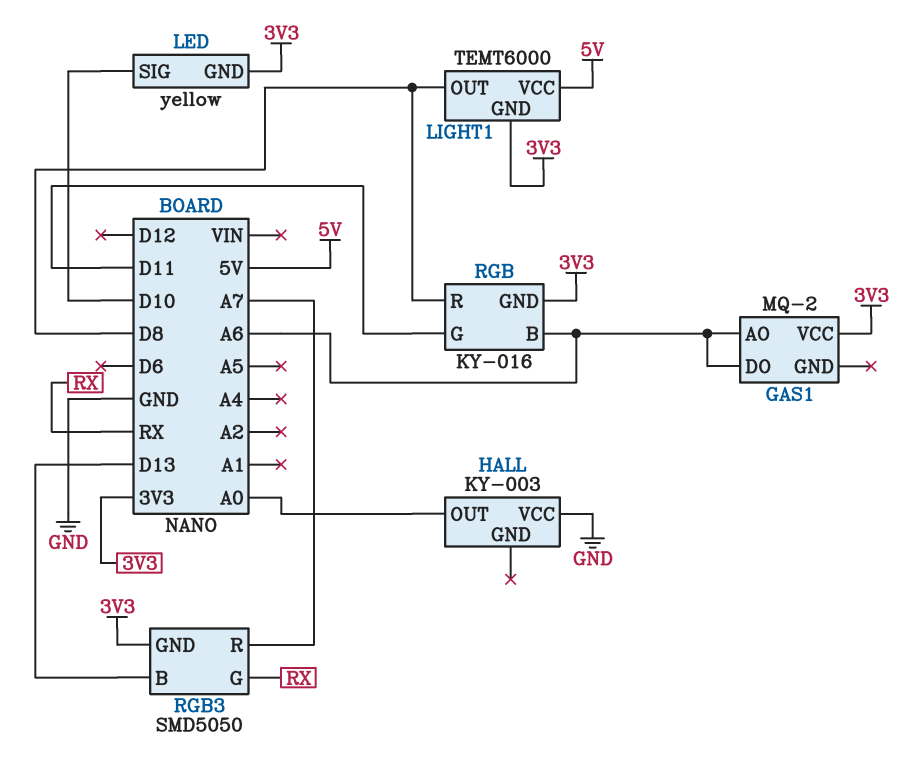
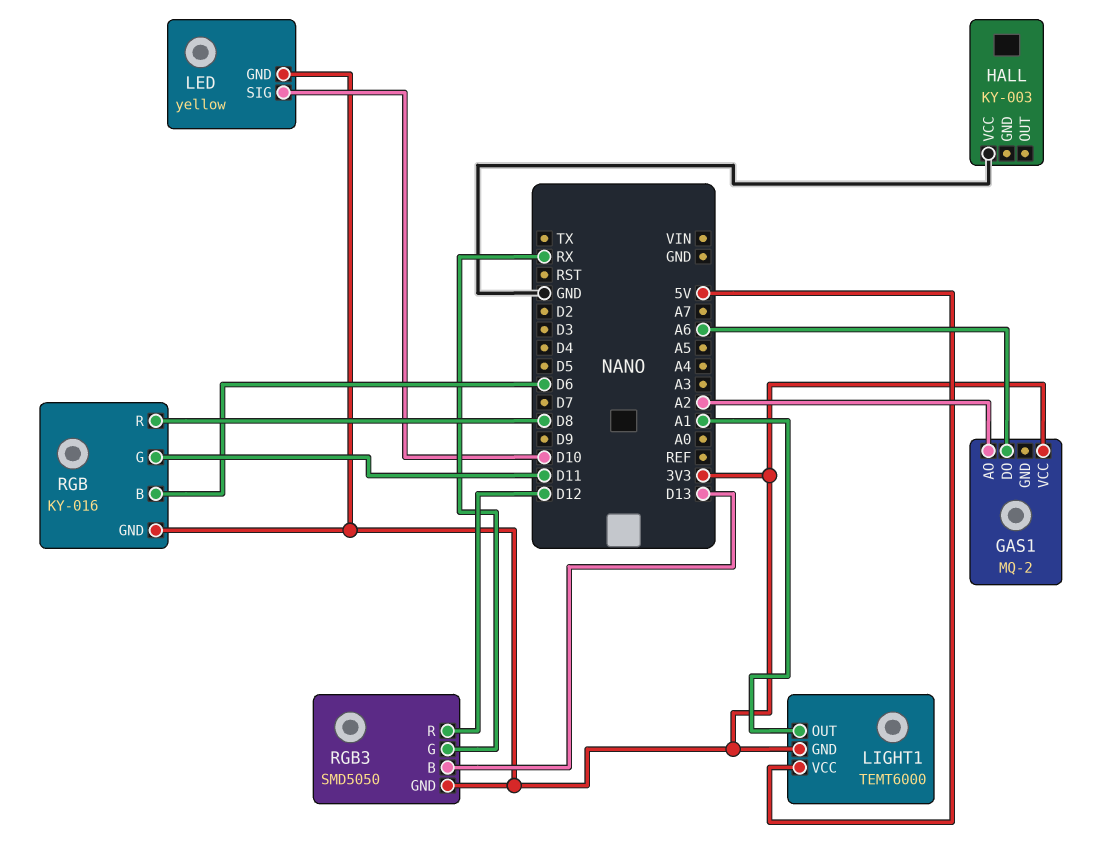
GAS1 pin AO: A6 -> A2
HALL pin OUT: A0 -> none
LIGHT1 pin OUT: D8 -> A1
RGB pin B: A6 -> D6
RGB3 pin R: A7 -> D12

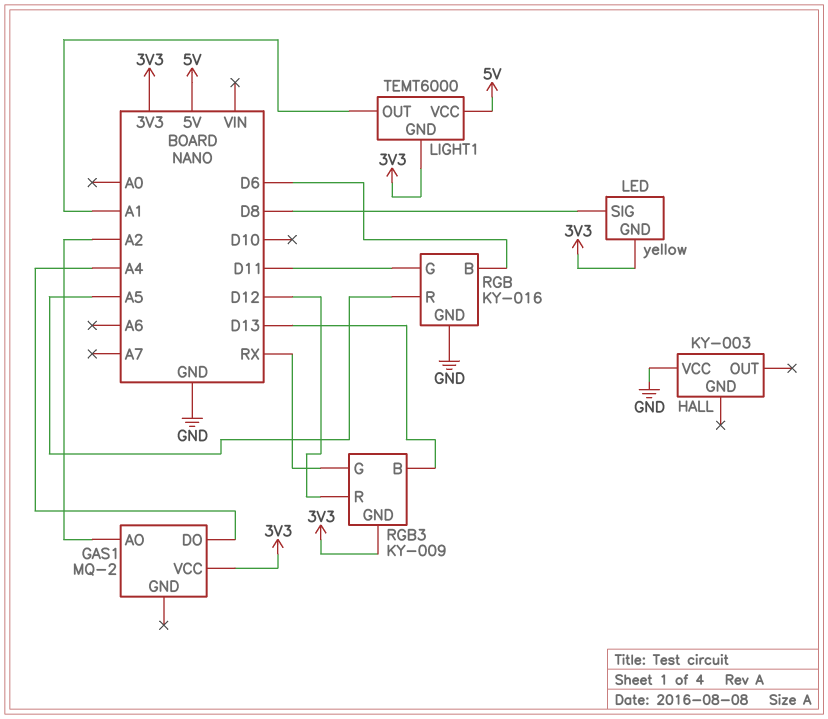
GAS1 pin DO: A6 -> A4
LED pin SIG: D10 -> D8
RGB pin GND: 3V3 -> GND
RGB pin R: D8 -> A5
RGB3: SMD5050 -> KY-009

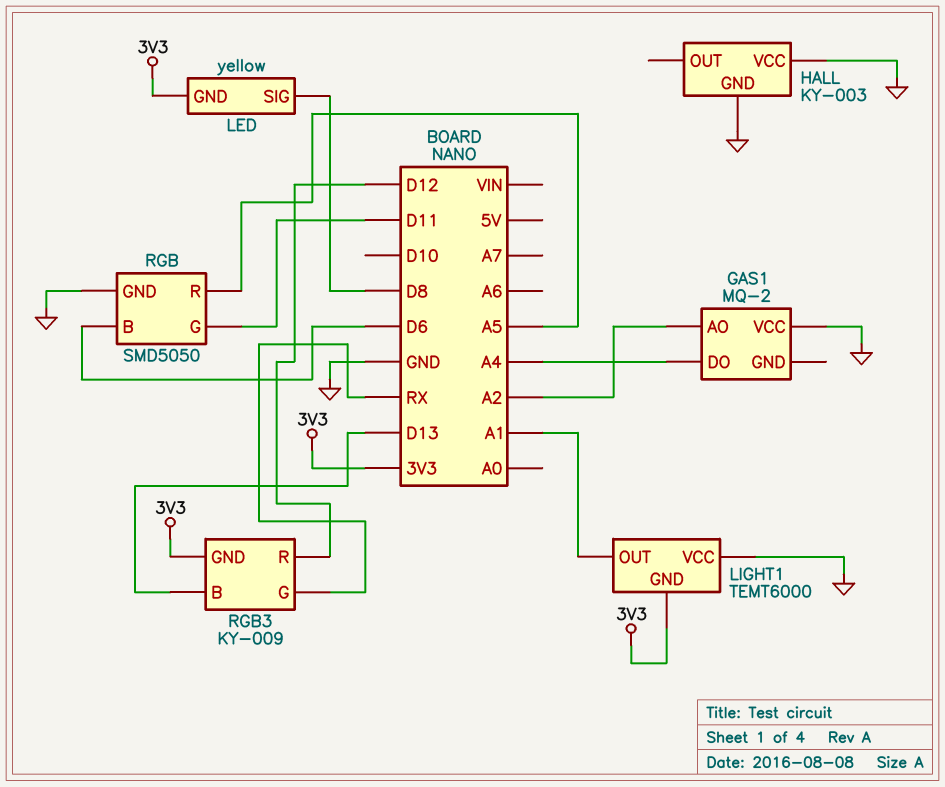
GAS1 pin VCC: 3V3 -> GND
HALL pin GND: none -> GND
LIGHT1 pin VCC: 5V -> GND
RGB: KY-016 -> SMD5050

